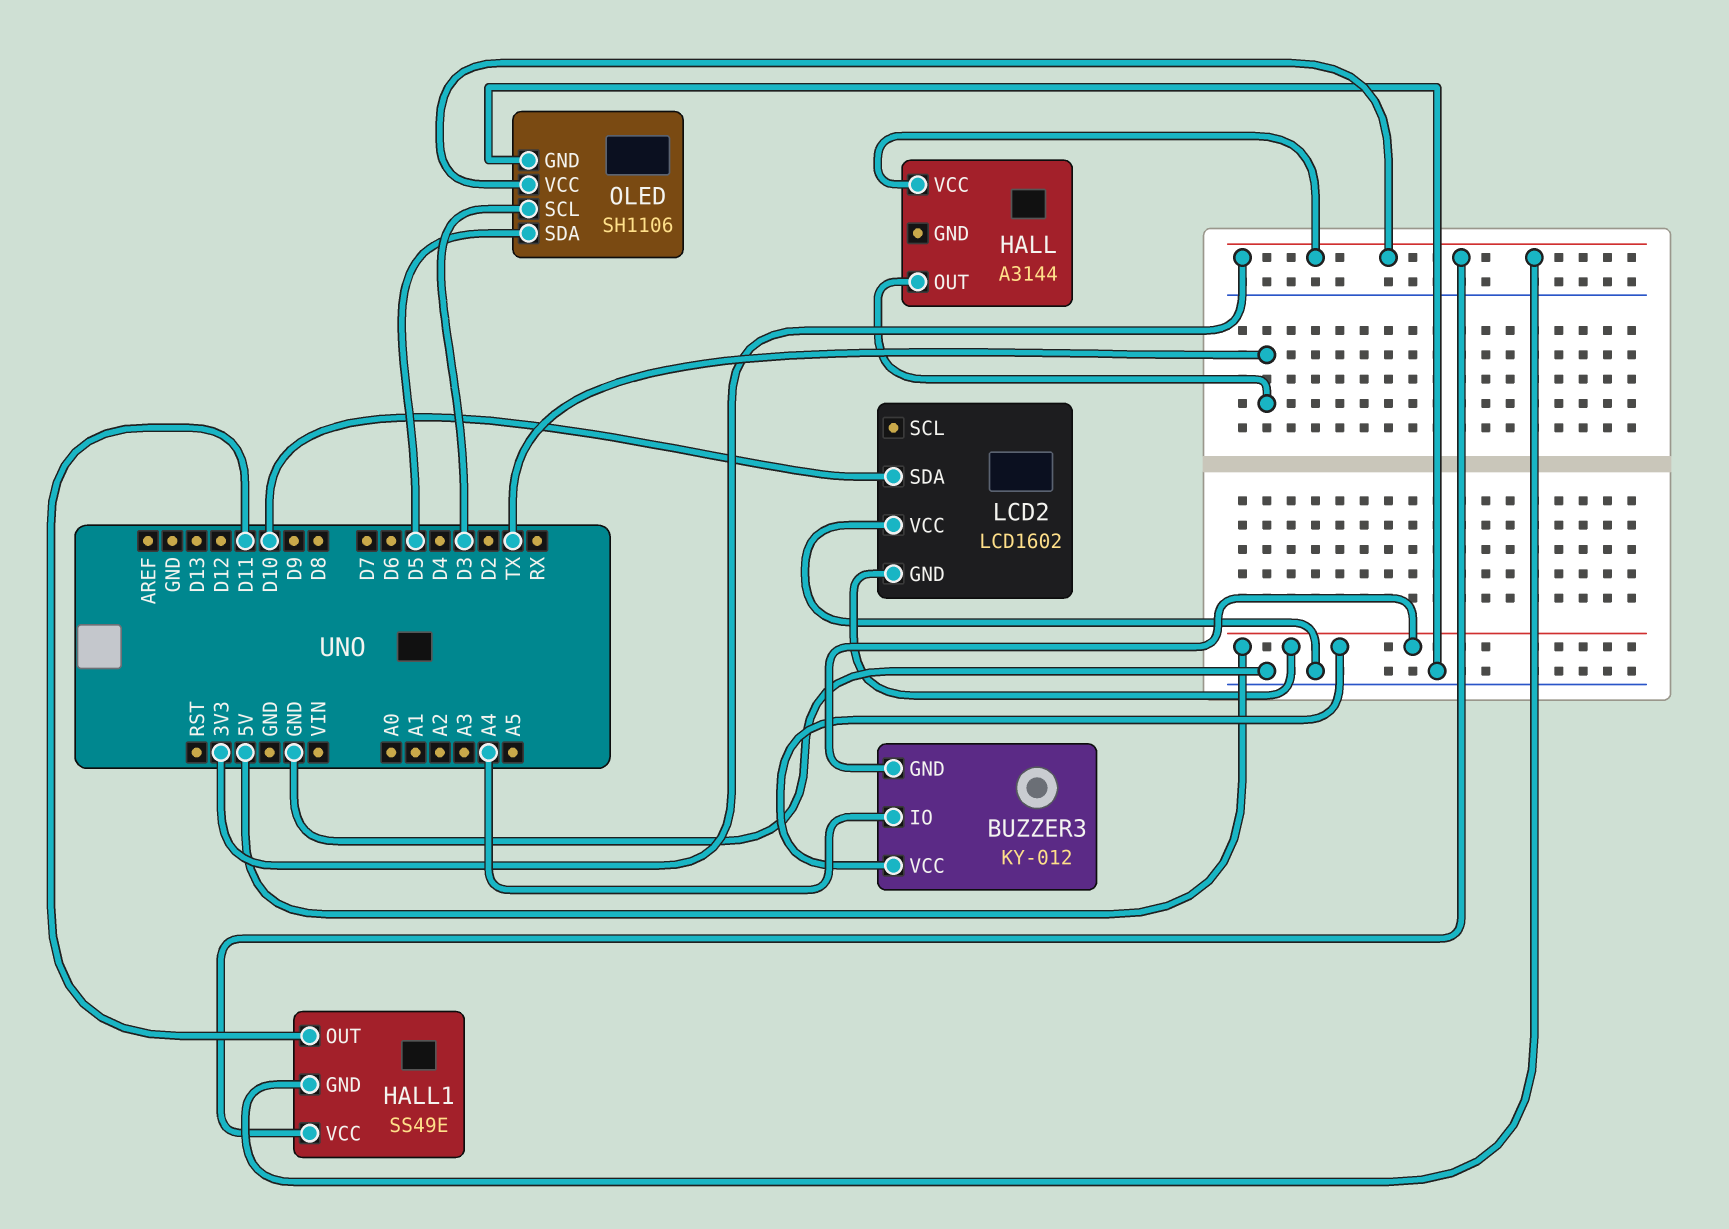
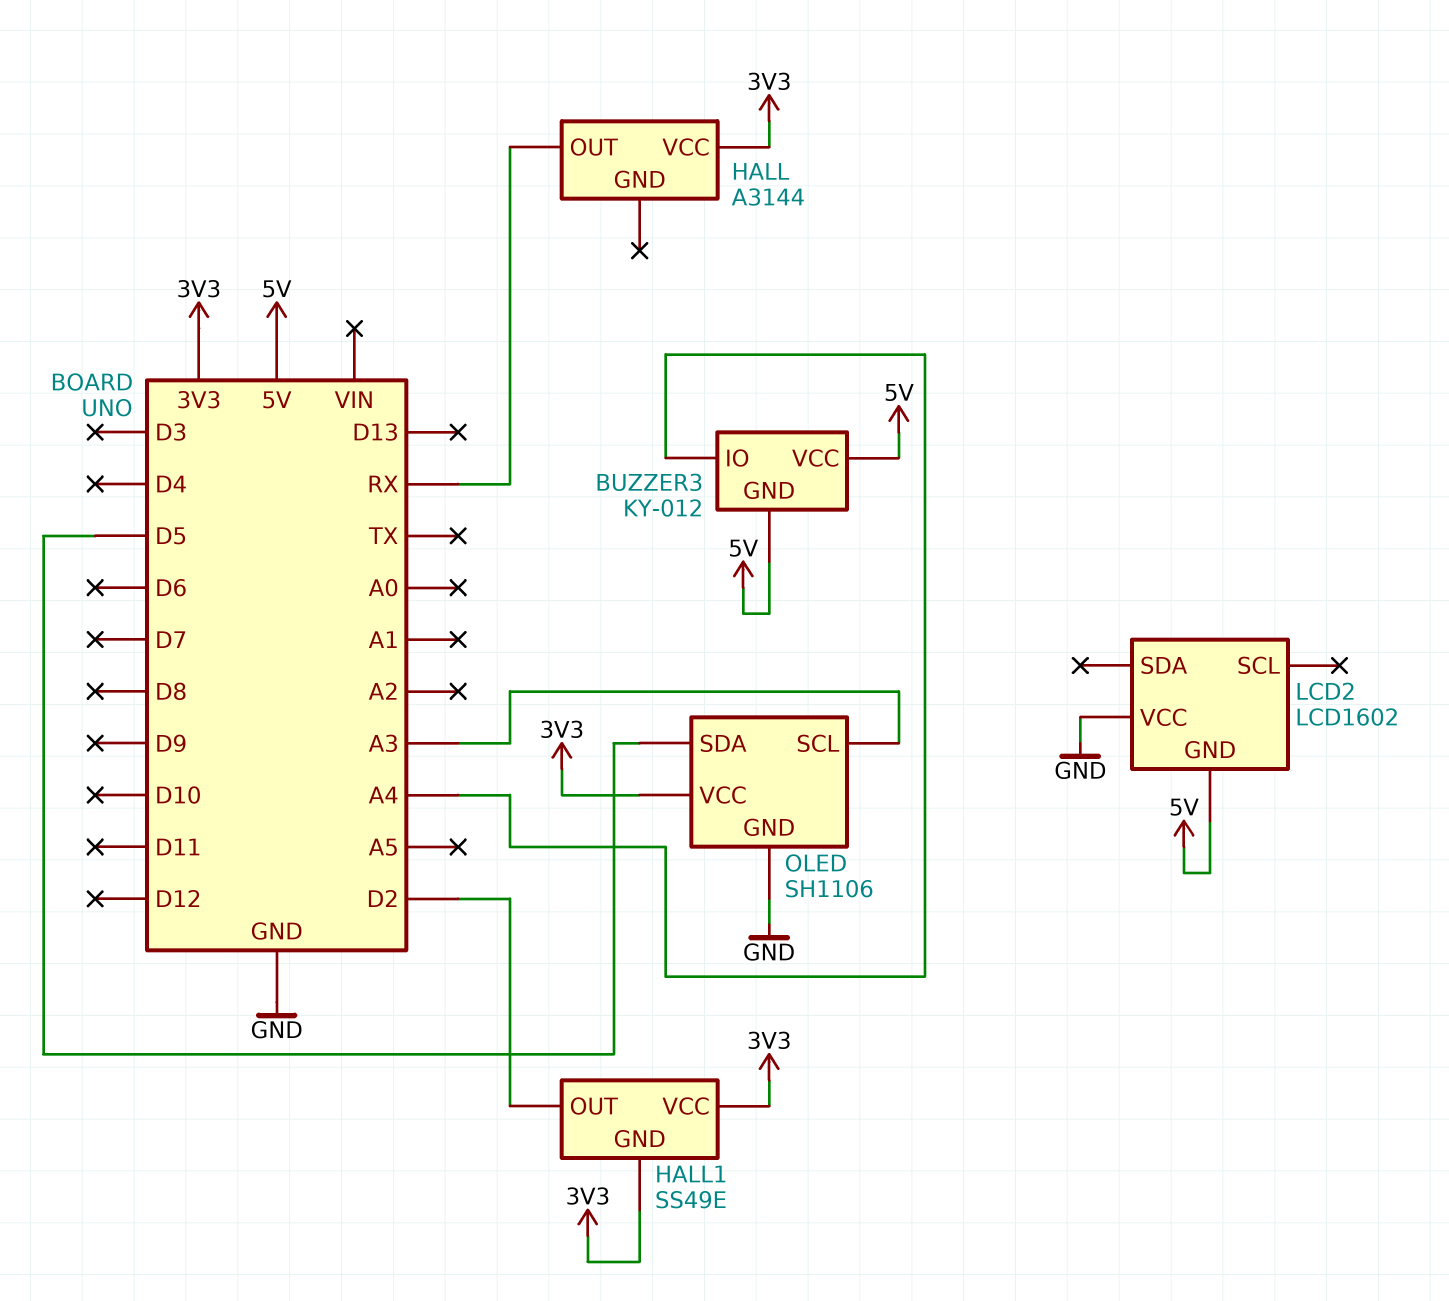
HALL pin OUT: TX -> RX
HALL1 pin OUT: D11 -> D2
LCD2 pin SDA: D10 -> none
OLED pin SCL: D3 -> A3

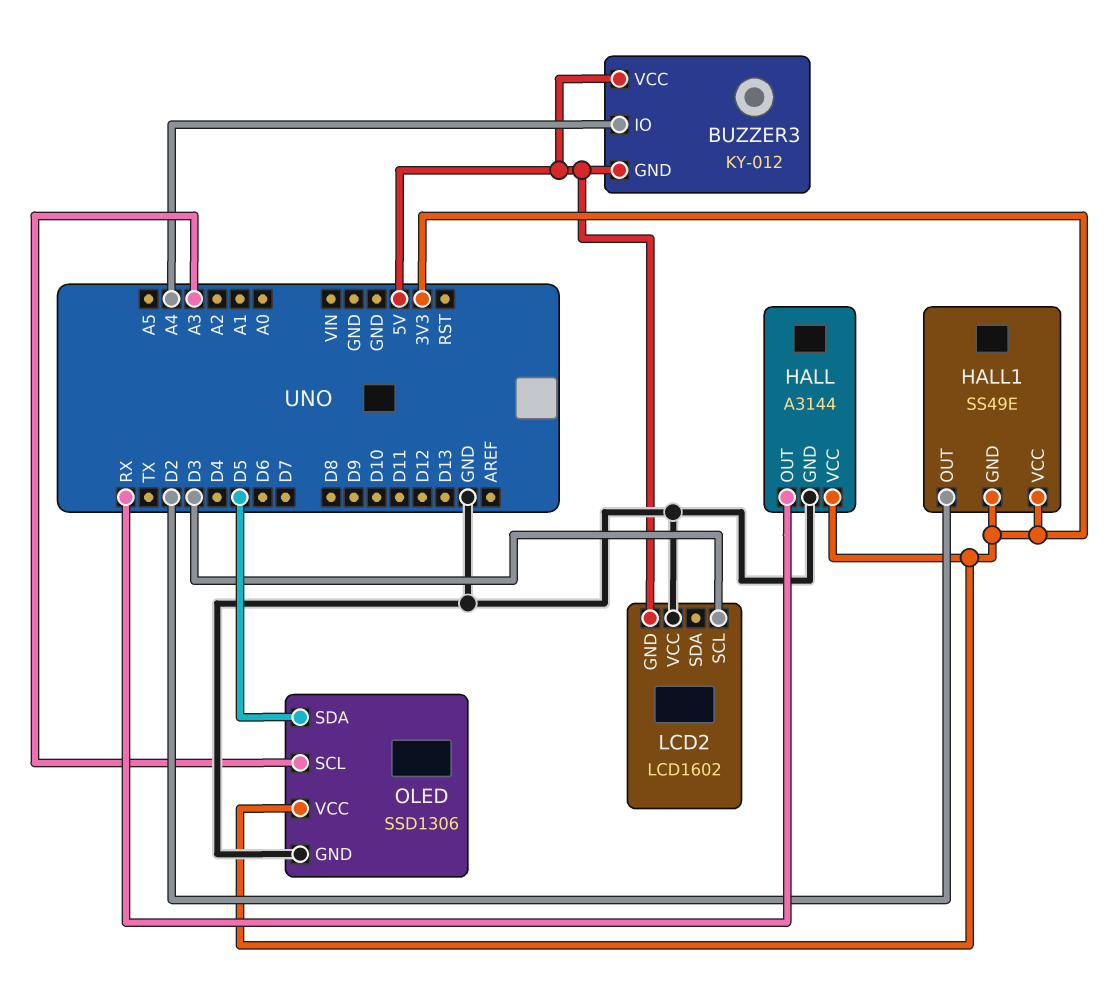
HALL pin GND: none -> GND
LCD2 pin SCL: none -> D3
OLED: SH1106 -> SSD1306

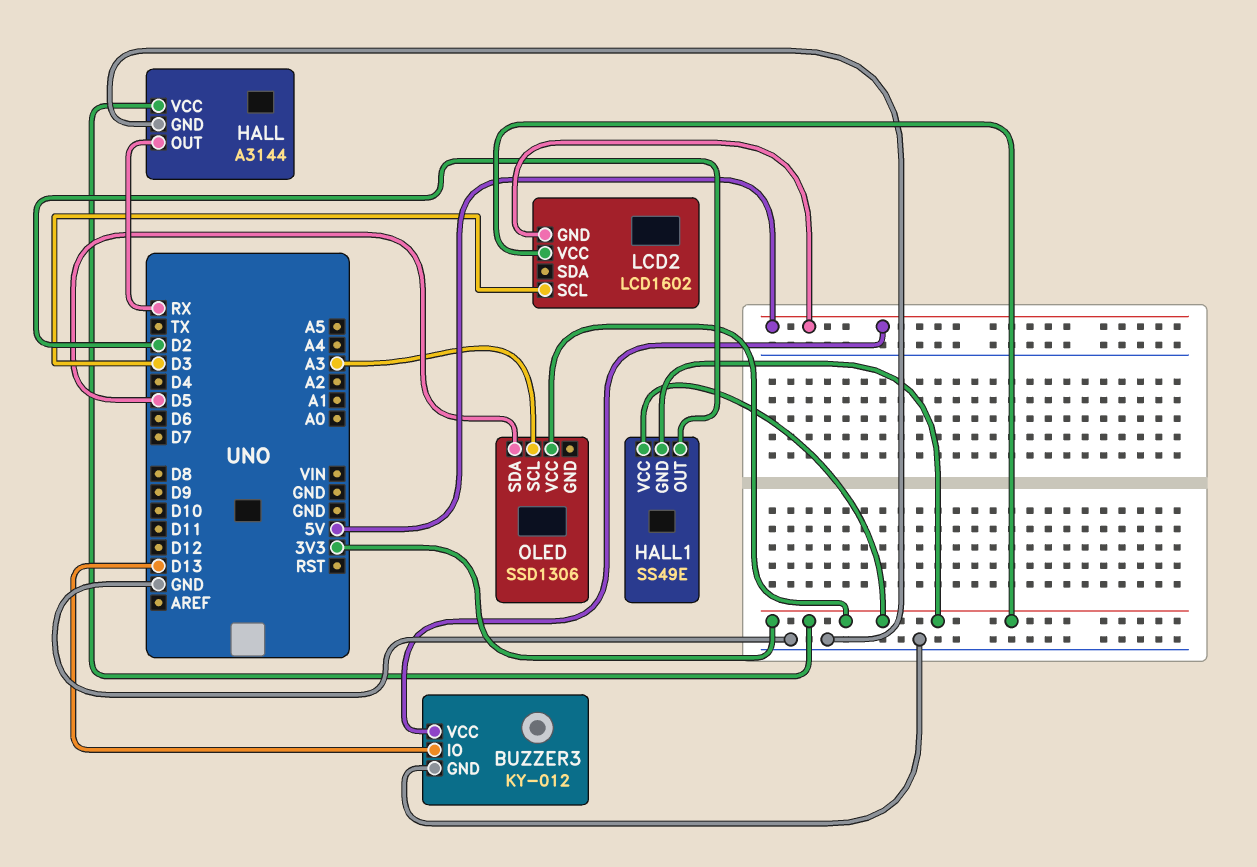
BUZZER3 pin GND: 5V -> GND
BUZZER3 pin IO: A4 -> D13
LCD2 pin VCC: GND -> 3V3
OLED pin GND: GND -> none

